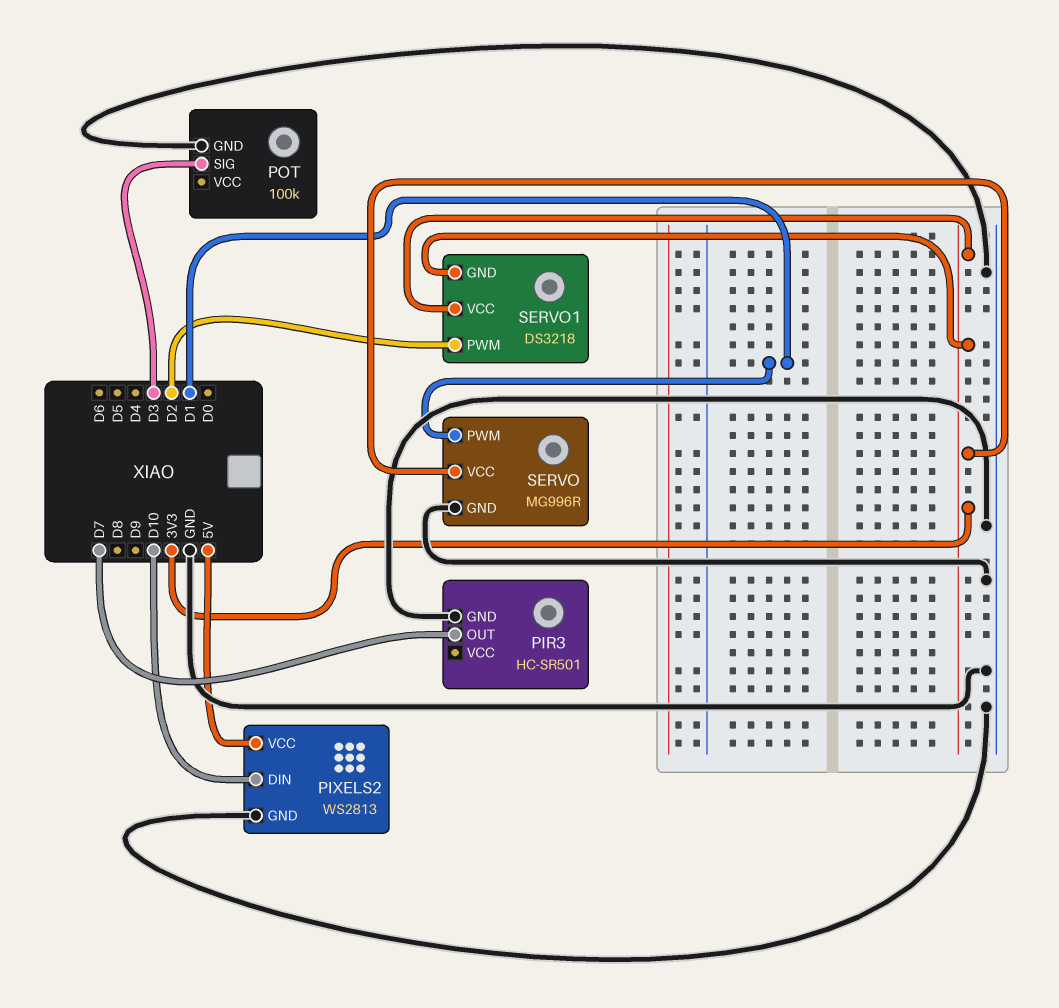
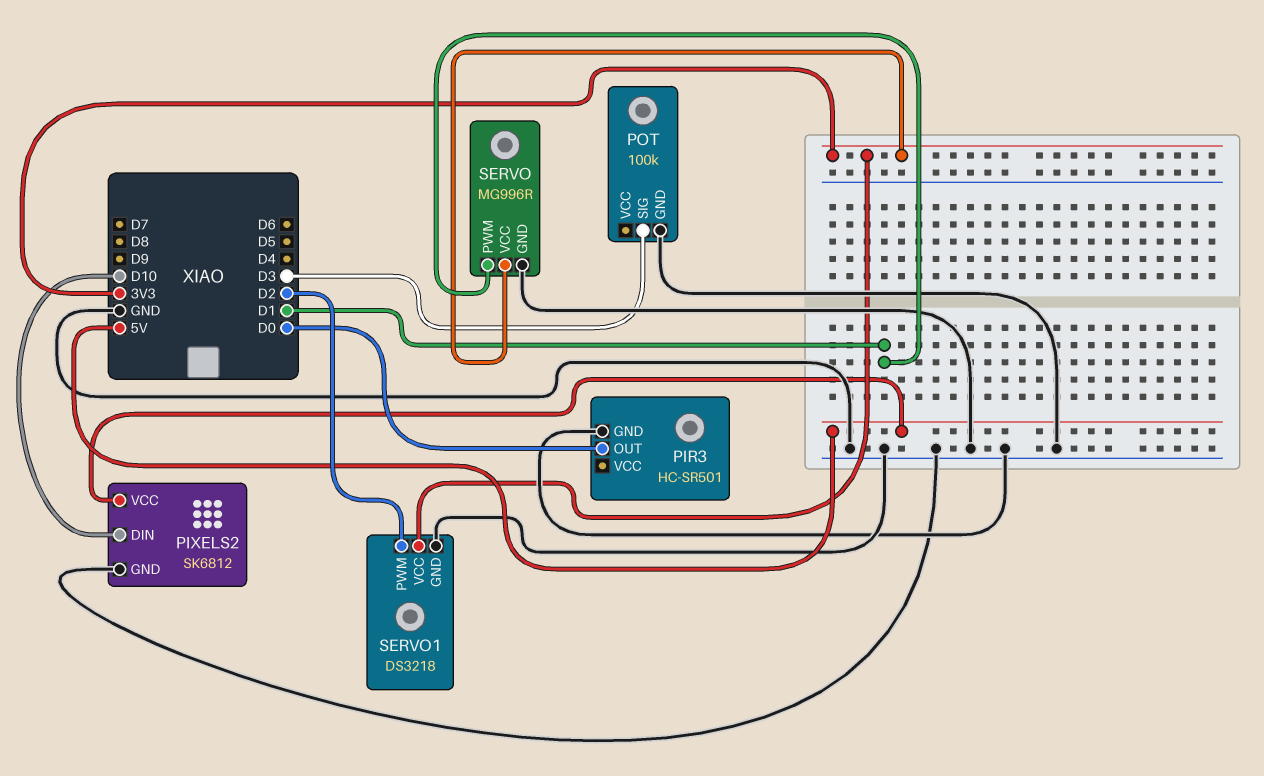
PIR3 pin OUT: D7 -> D0
PIXELS2: WS2813 -> SK6812
SERVO1 pin GND: 3V3 -> GND

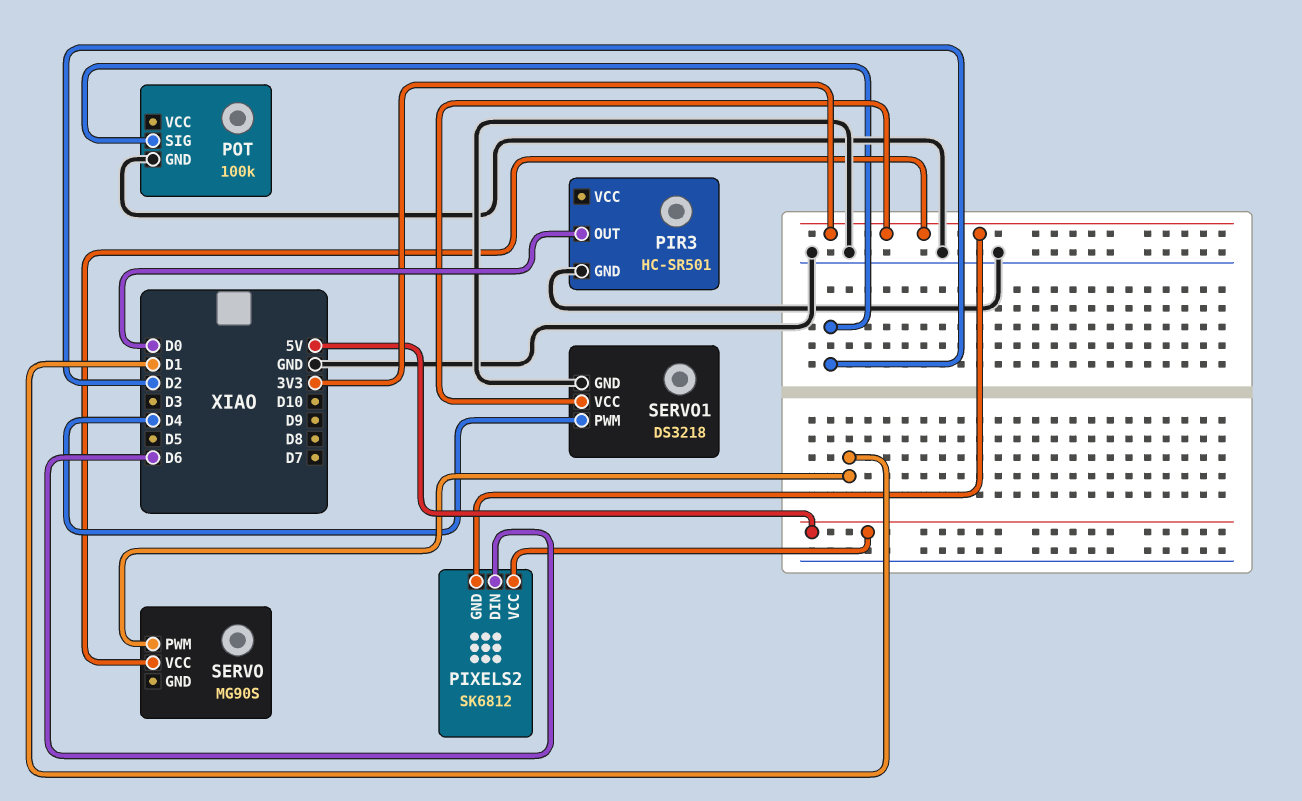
PIXELS2 pin DIN: D10 -> D6
PIXELS2 pin GND: GND -> 3V3
POT pin SIG: D3 -> D2
SERVO: MG996R -> MG90S
SERVO pin GND: GND -> none
SERVO1 pin PWM: D2 -> D4

